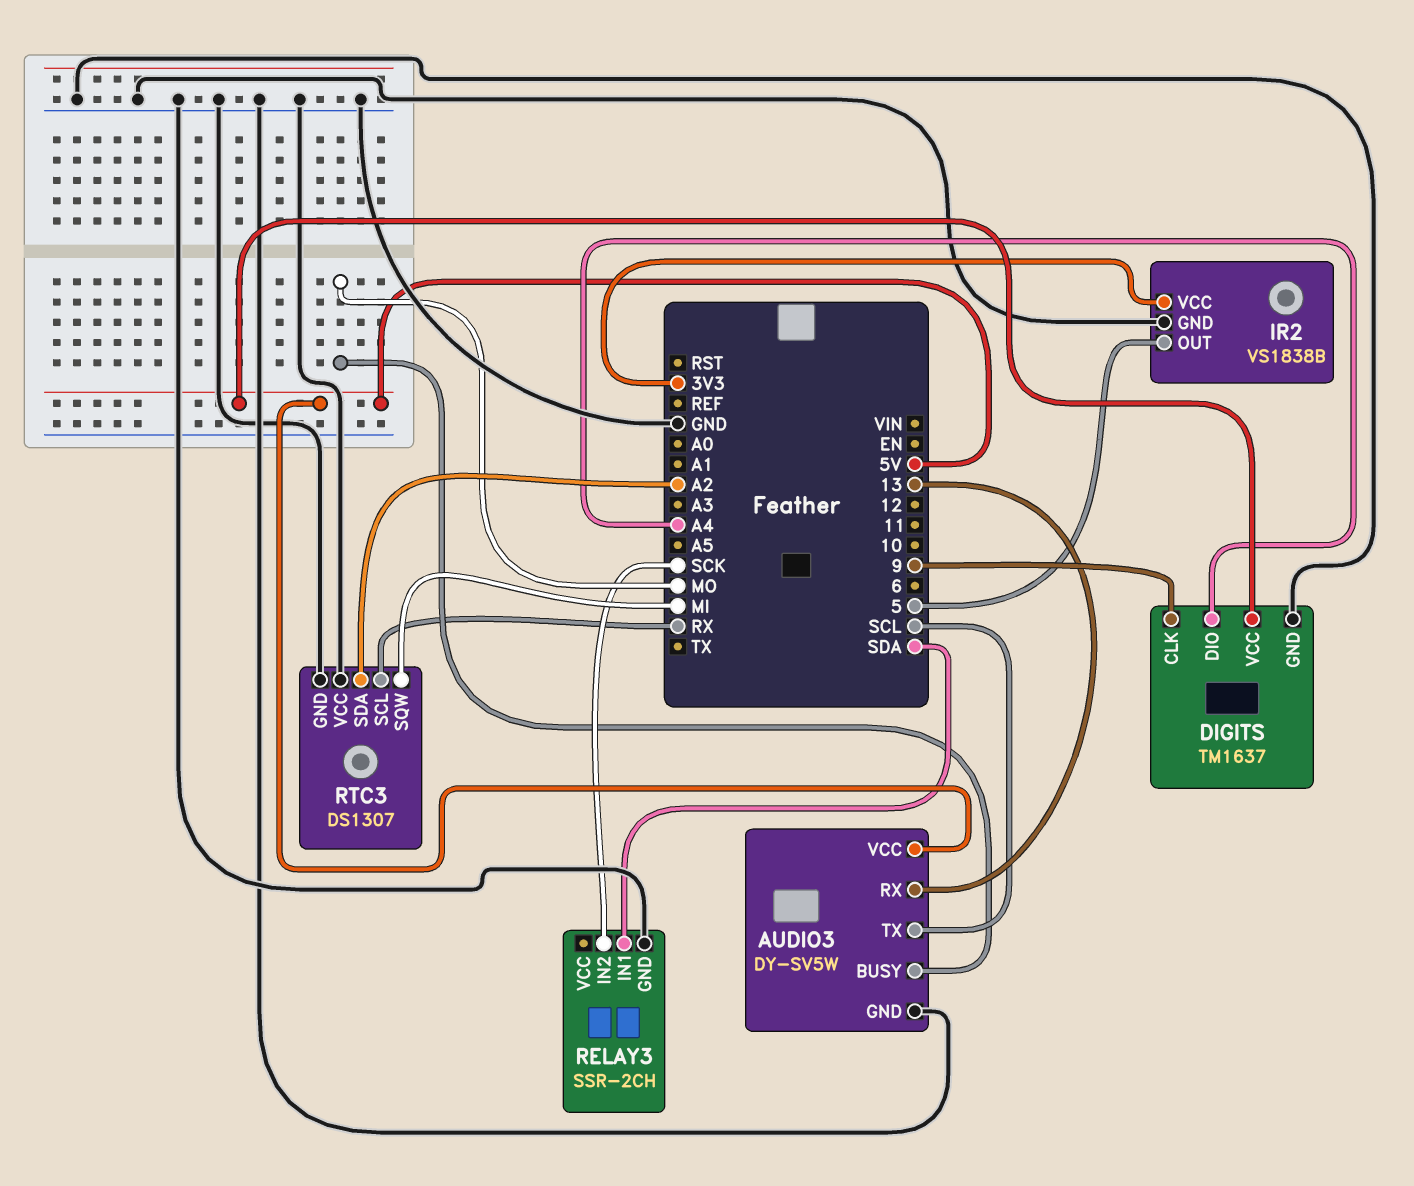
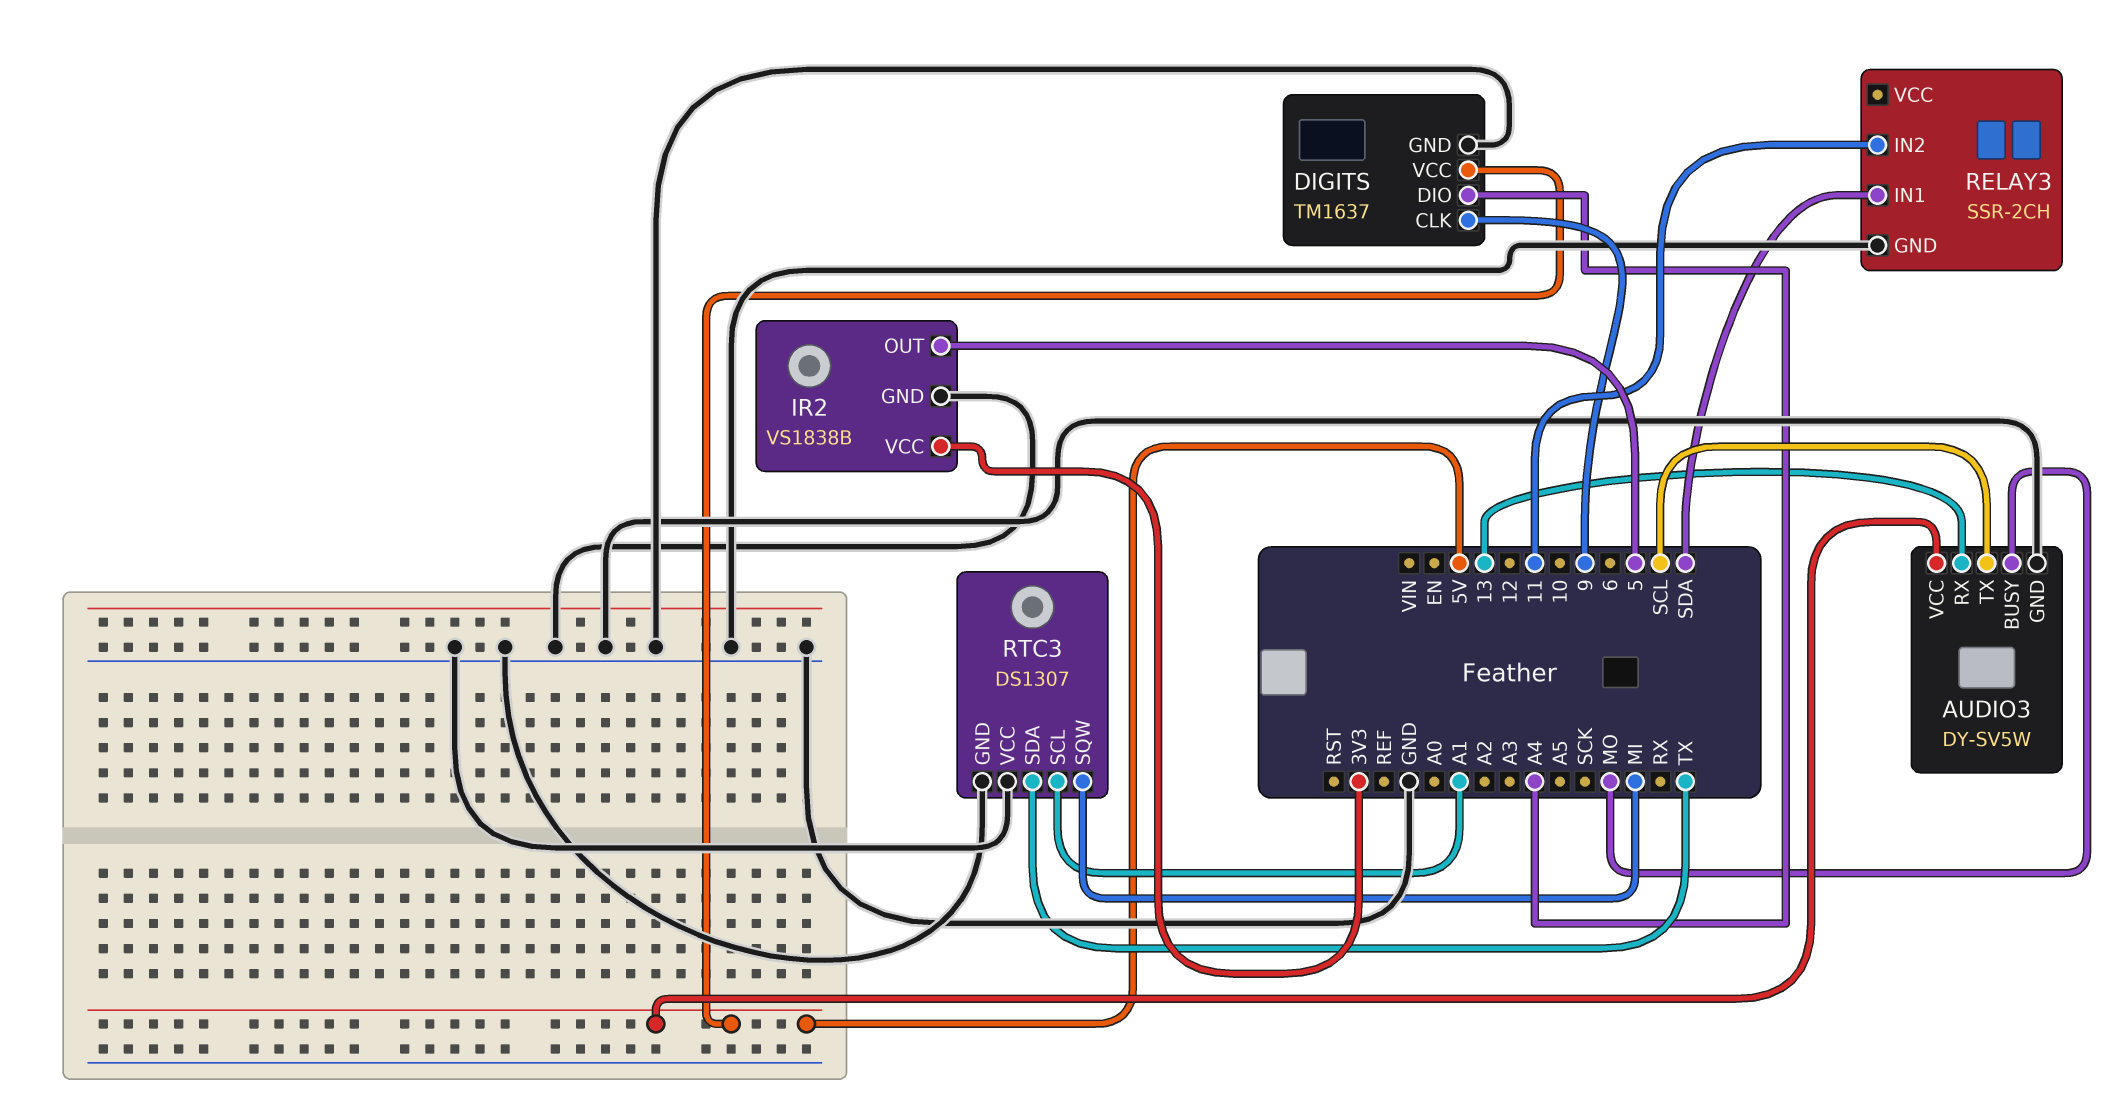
RELAY3 pin IN2: SCK -> 11
RTC3 pin SCL: RX -> A1
RTC3 pin SDA: A2 -> TX

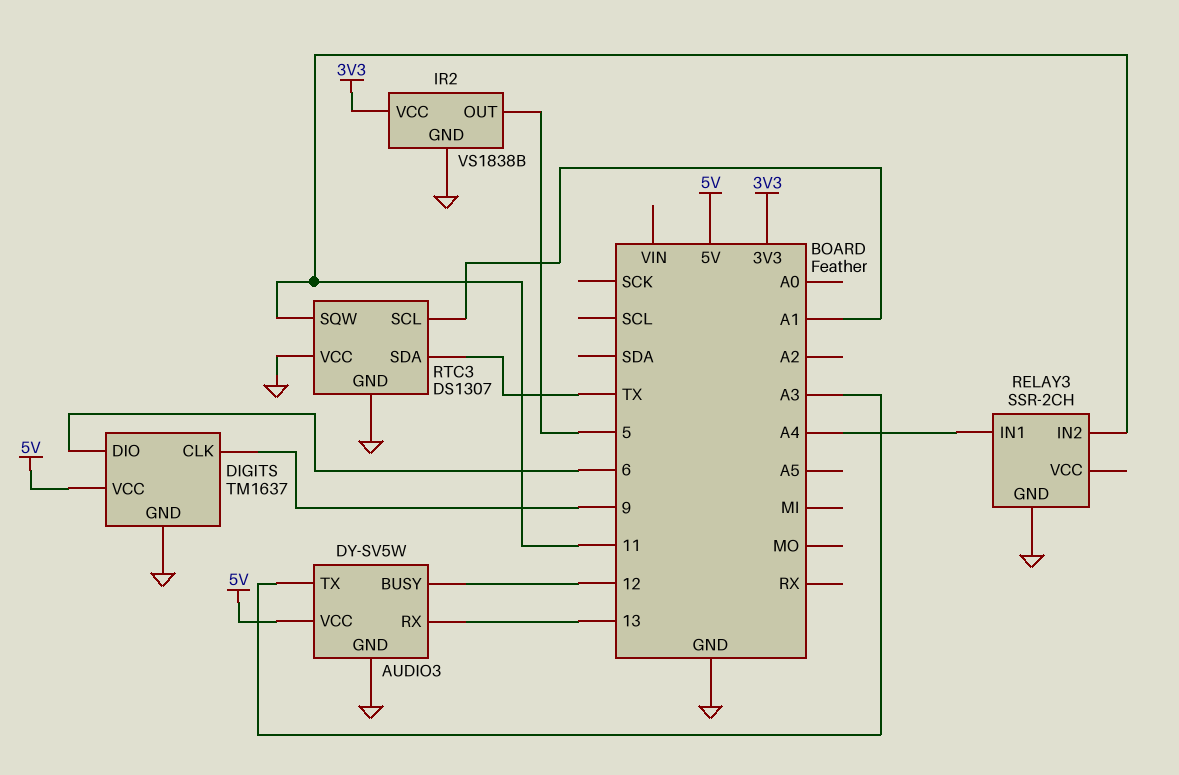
AUDIO3 pin BUSY: MO -> 12
AUDIO3 pin TX: SCL -> A3
DIGITS pin DIO: A4 -> 6
RELAY3 pin IN1: SDA -> A4
RTC3 pin SQW: MI -> 11

